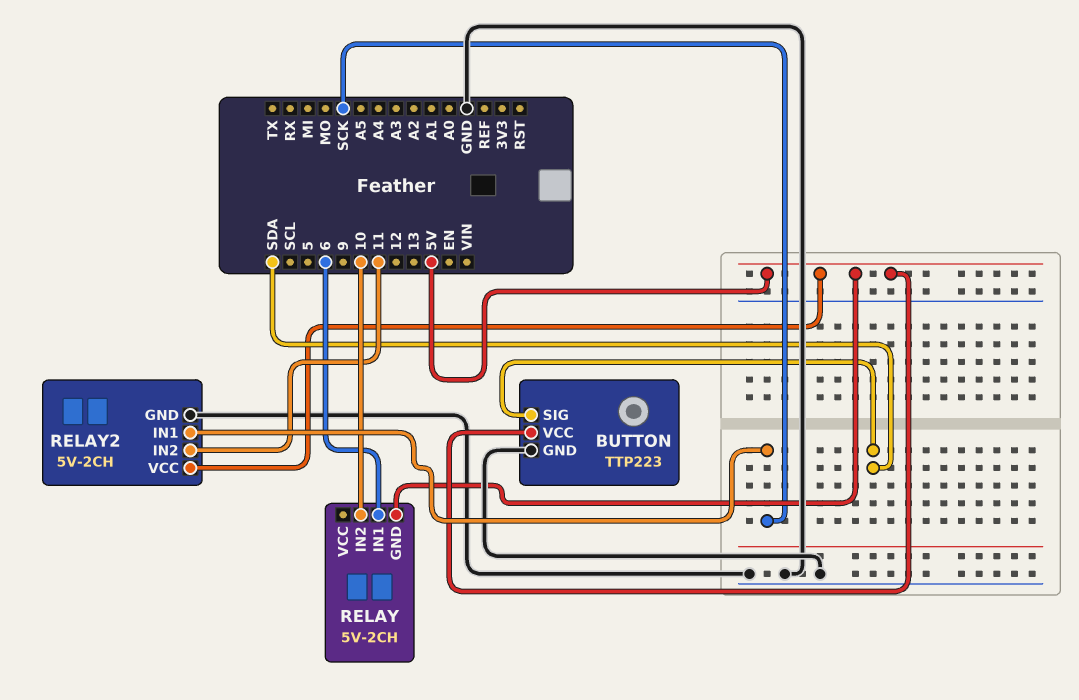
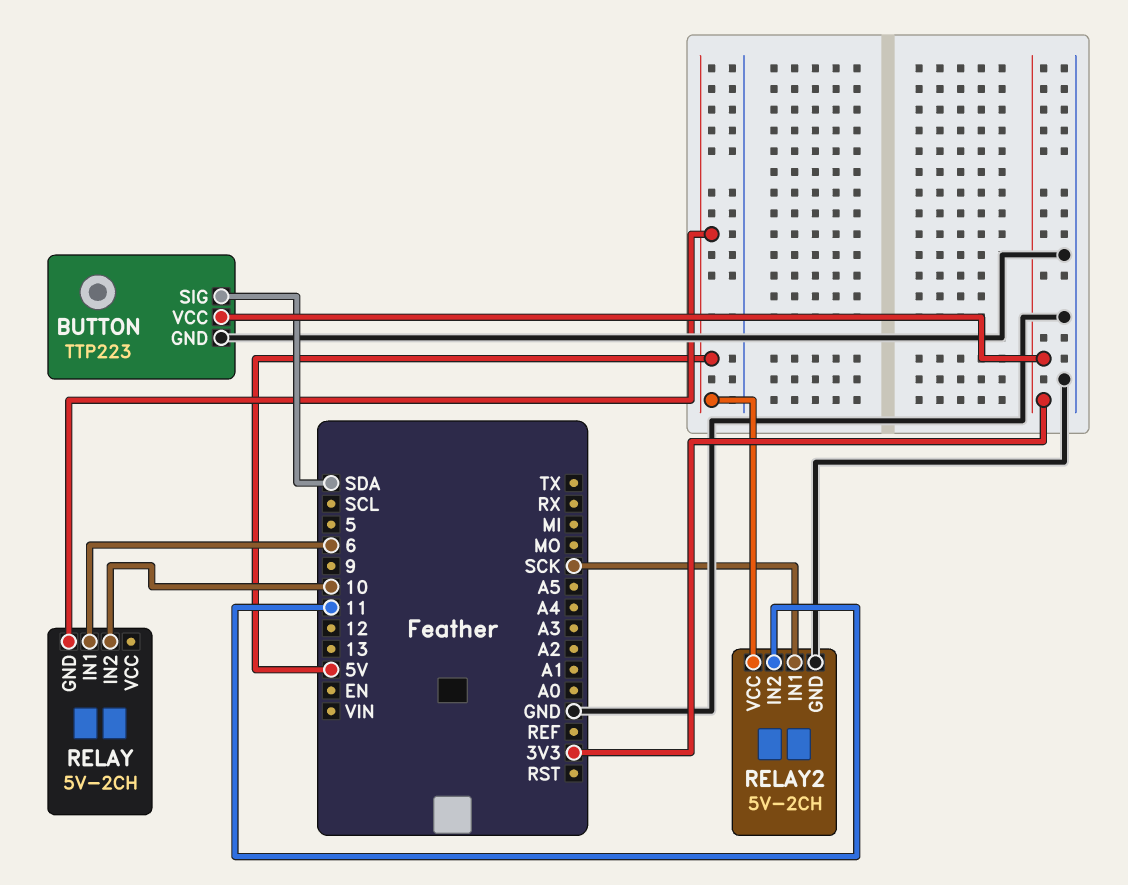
BUTTON pin VCC: 5V -> 3V3

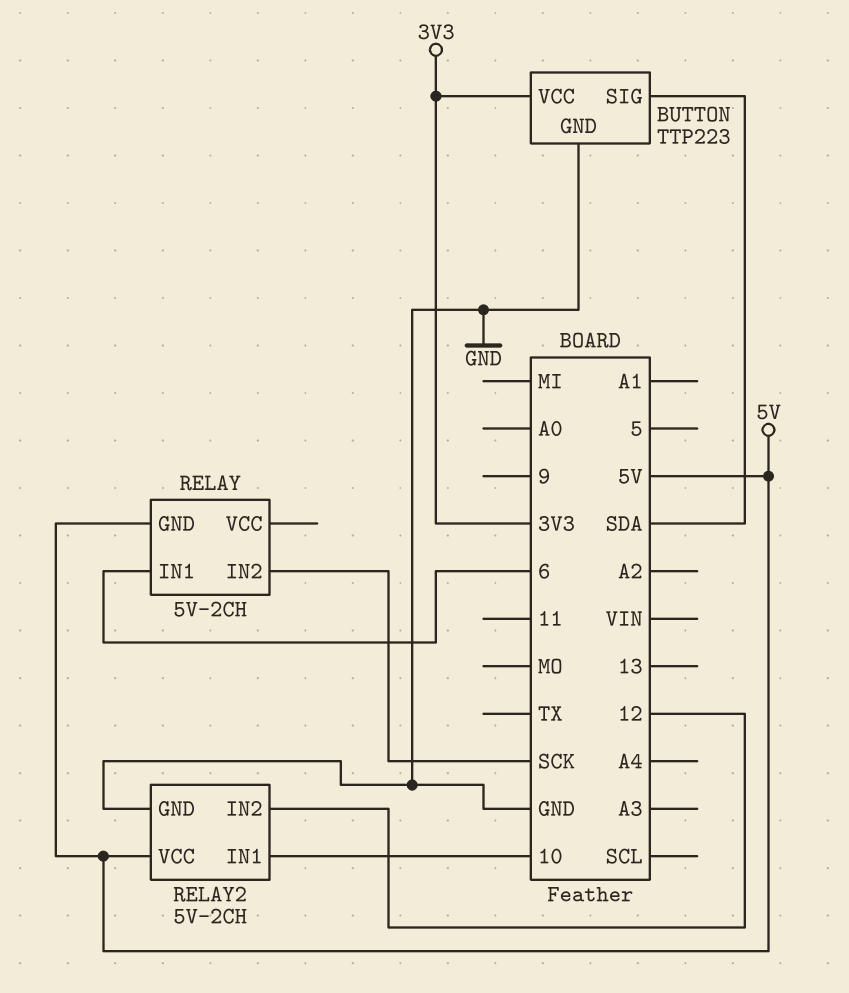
RELAY pin IN2: 10 -> SCK
RELAY2 pin IN1: SCK -> 10
RELAY2 pin IN2: 11 -> 12

